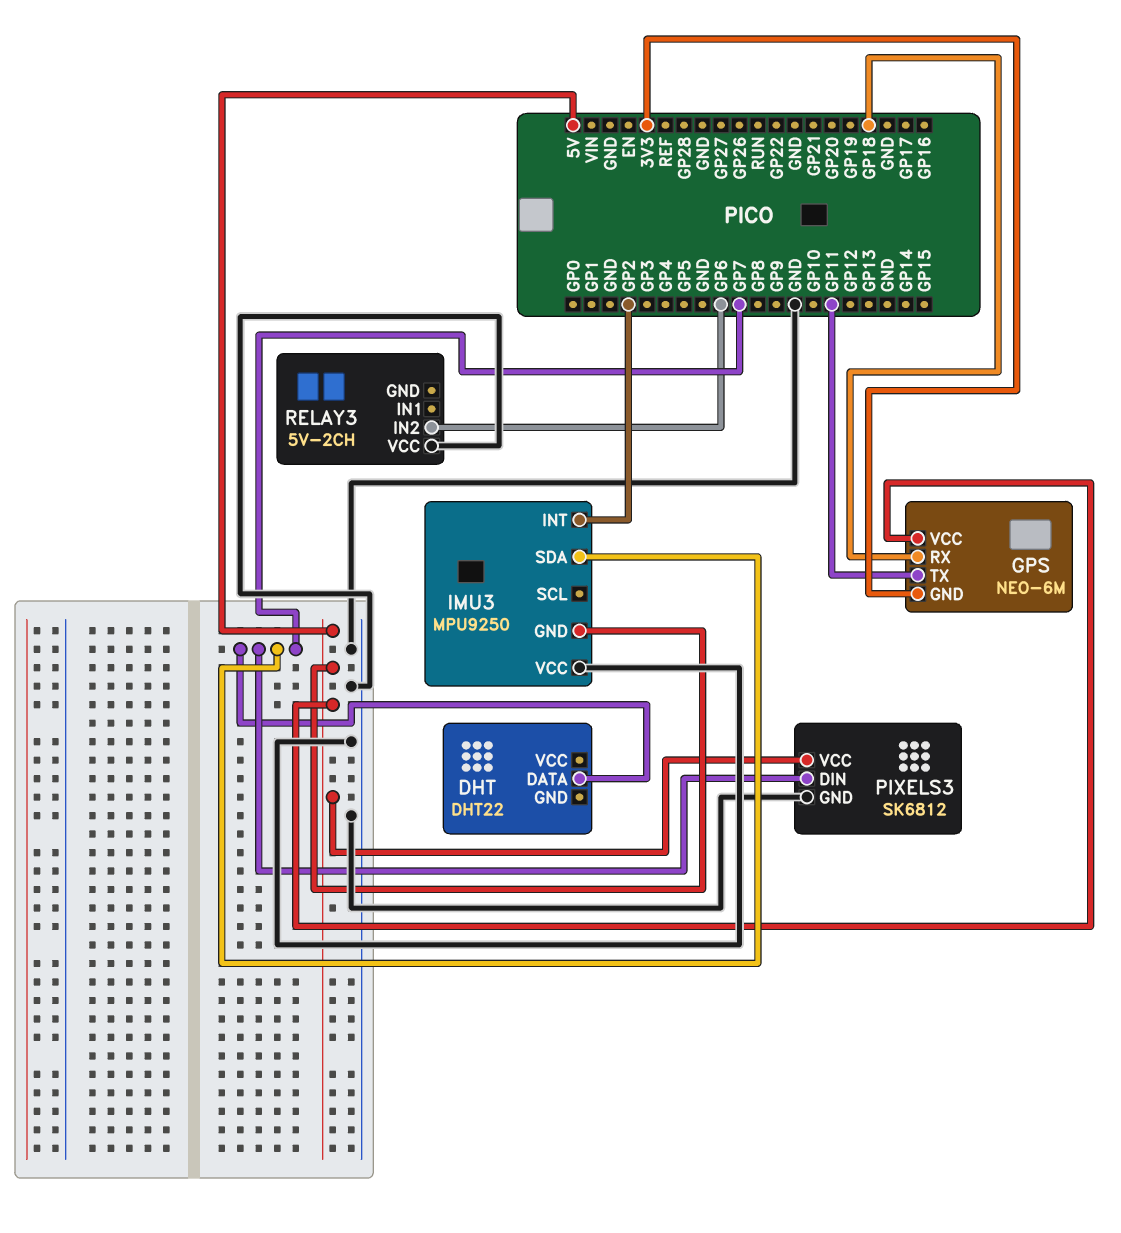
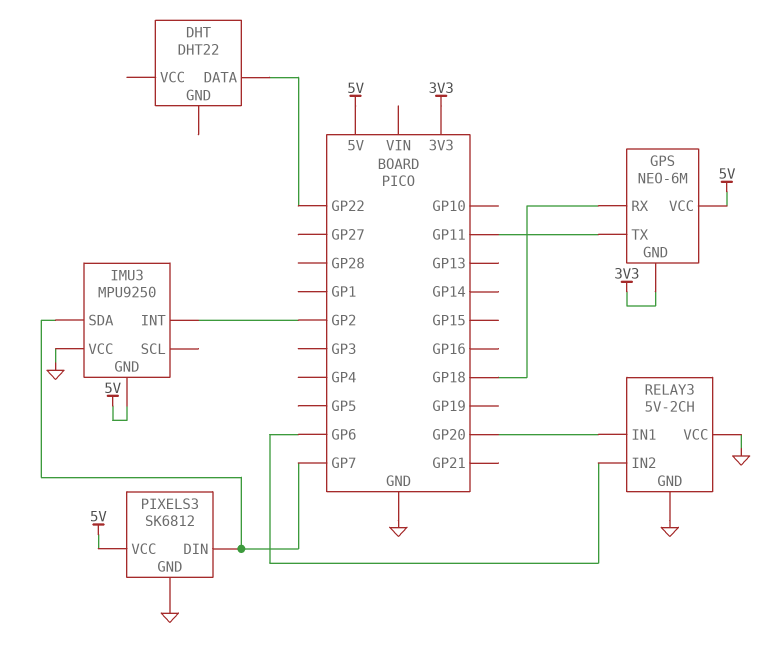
DHT pin DATA: GP7 -> GP22
RELAY3 pin GND: none -> GND
RELAY3 pin IN1: none -> GP20

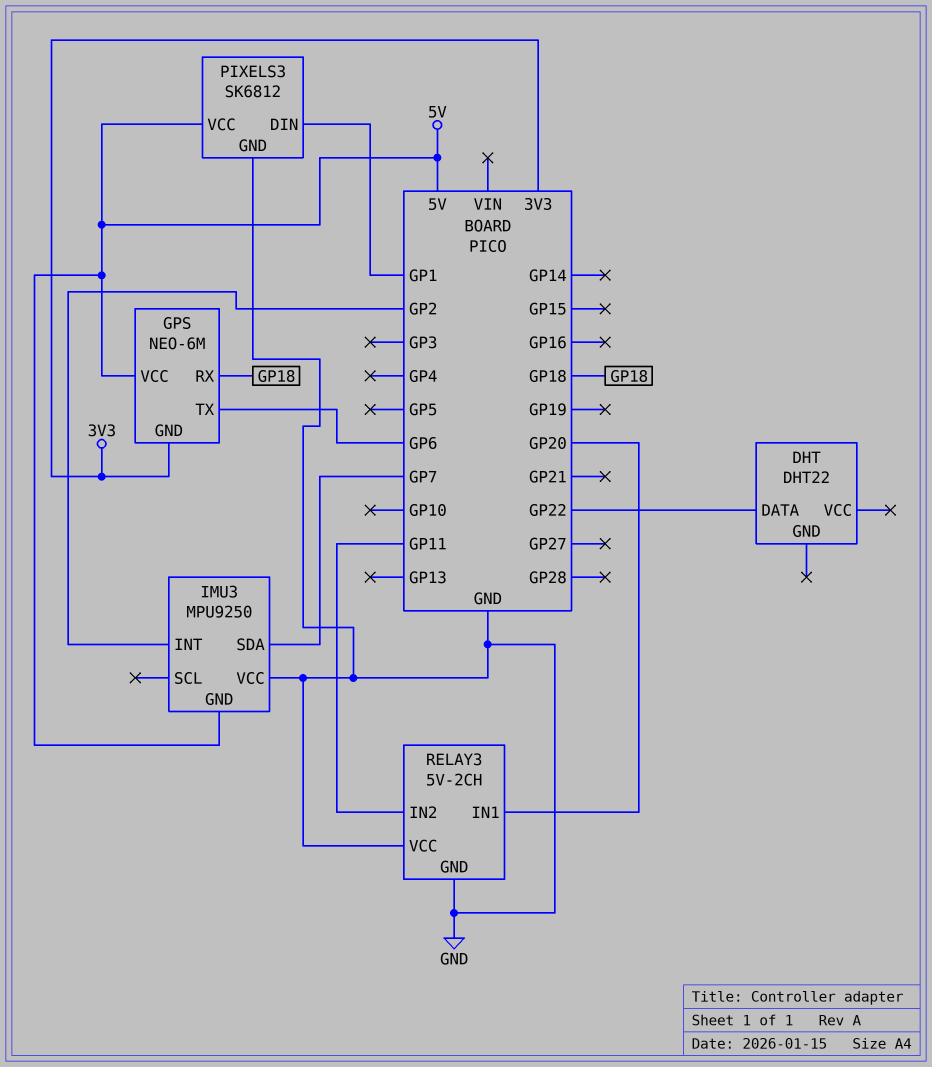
GPS pin TX: GP11 -> GP6
PIXELS3 pin DIN: GP7 -> GP1
RELAY3 pin IN2: GP6 -> GP11

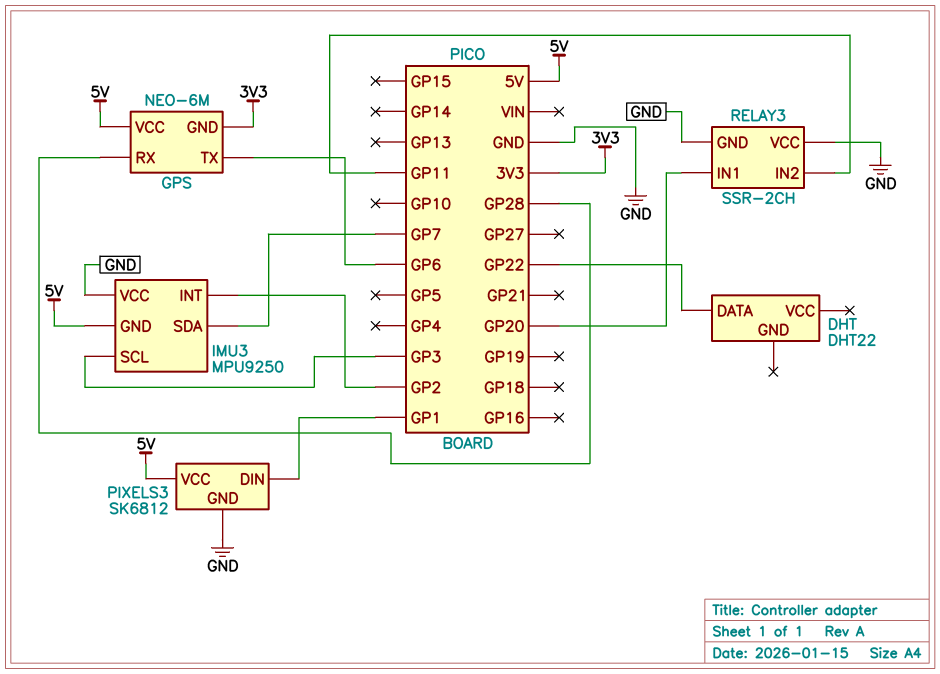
GPS pin RX: GP18 -> GP28
IMU3 pin SCL: none -> GP3
RELAY3: 5V-2CH -> SSR-2CH

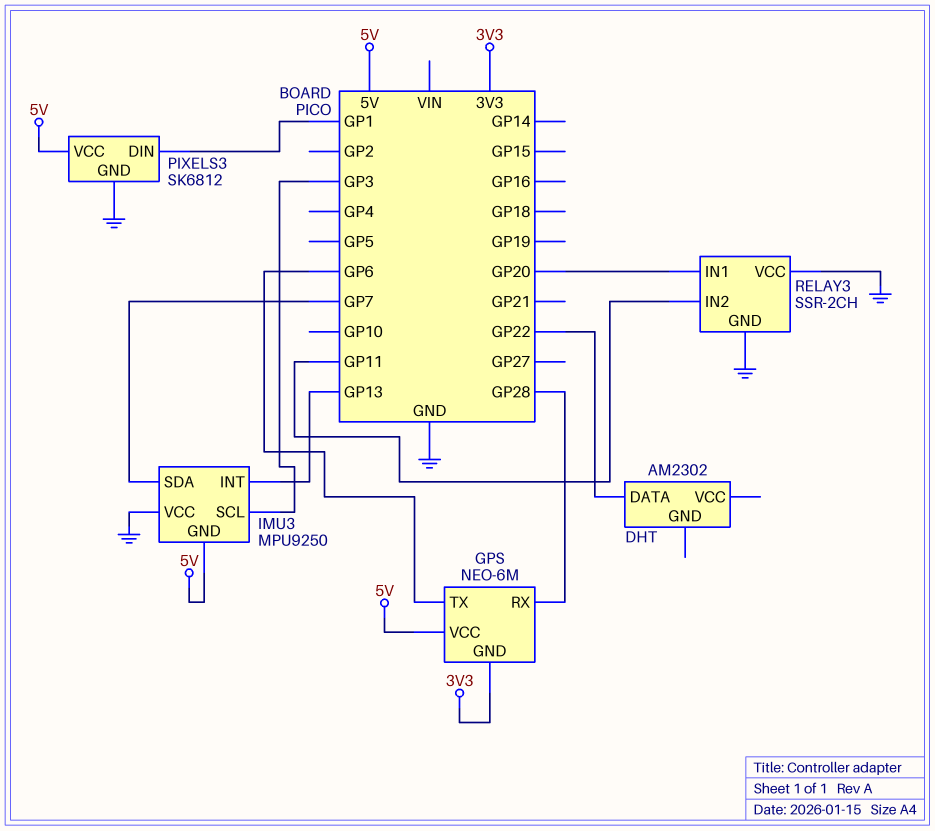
DHT: DHT22 -> AM2302
IMU3 pin INT: GP2 -> GP13

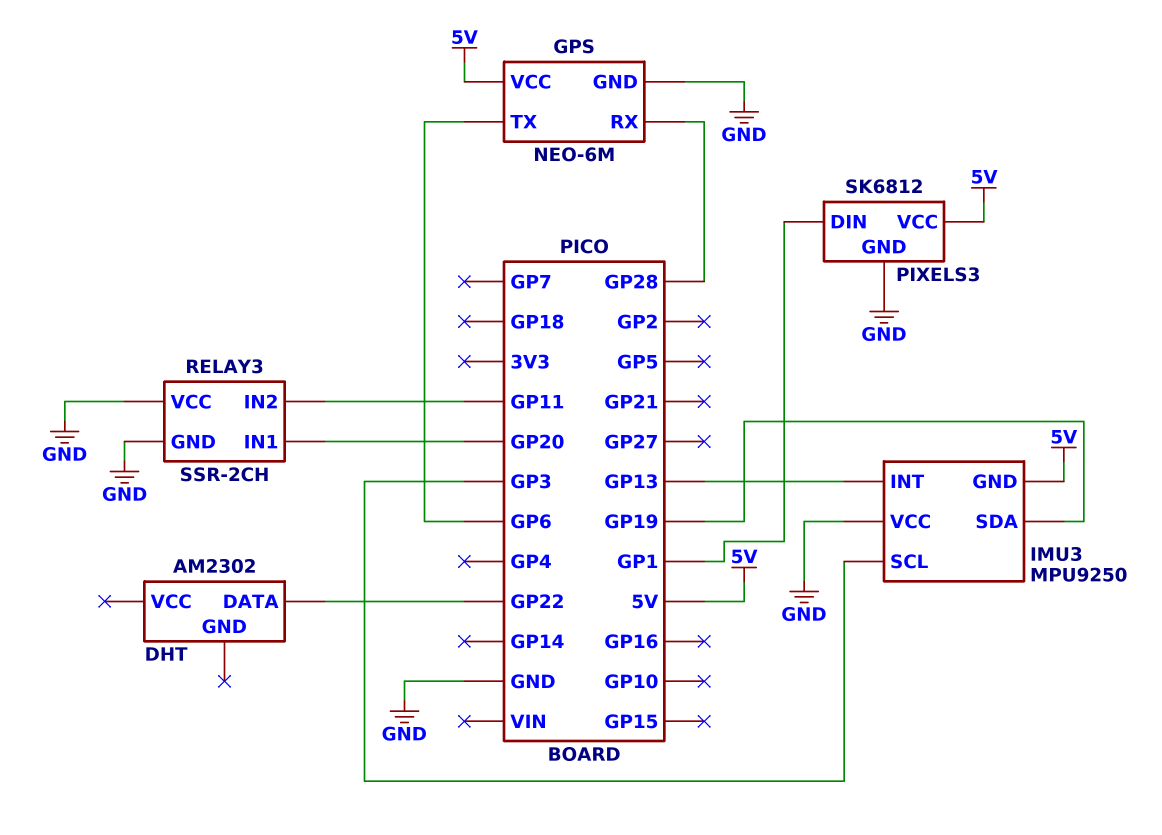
GPS pin GND: 3V3 -> GND
IMU3 pin SDA: GP7 -> GP19

